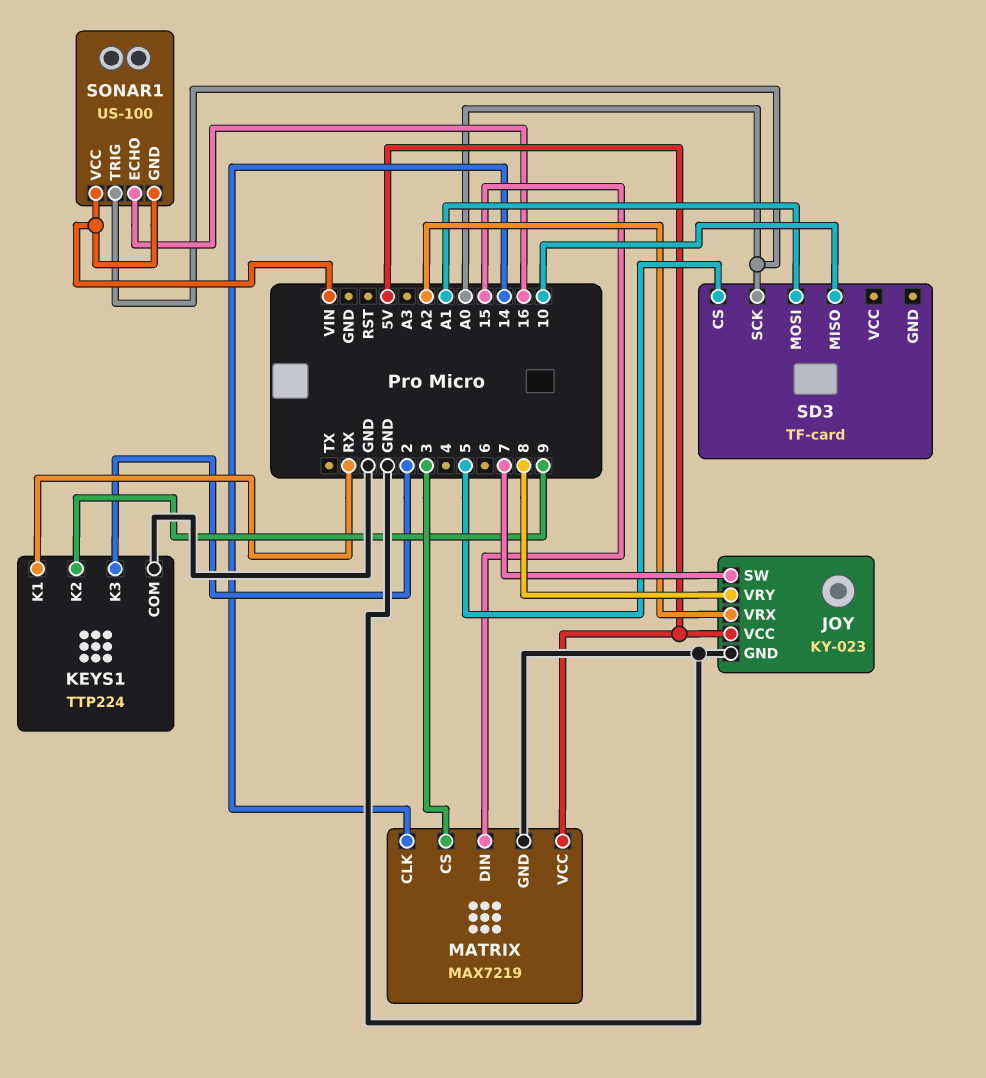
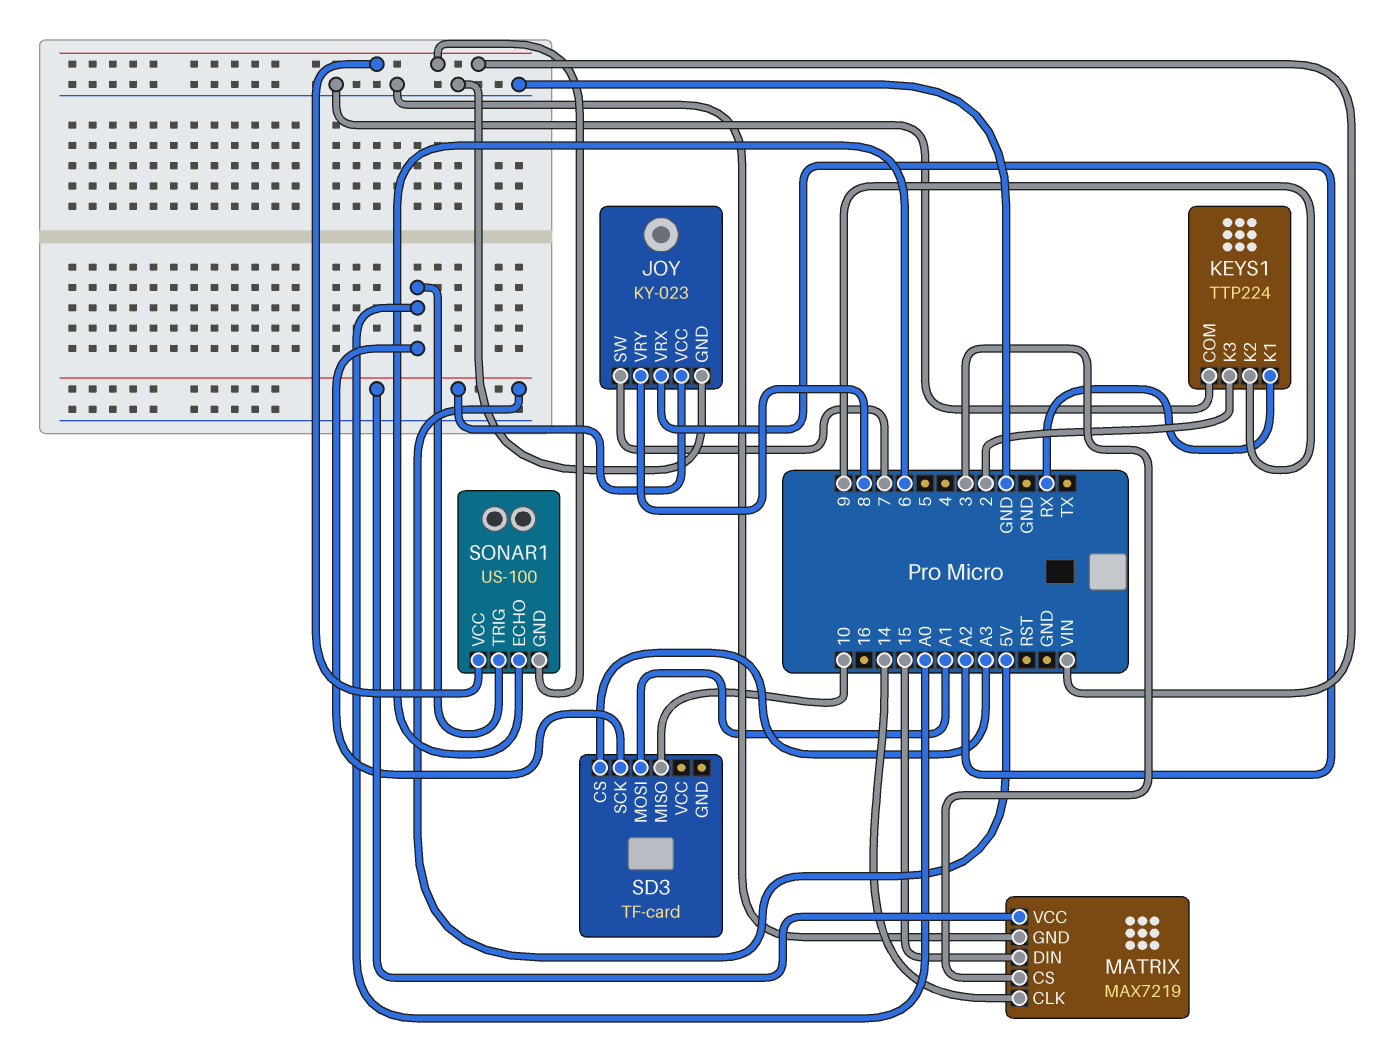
SD3 pin CS: 5 -> A3
SONAR1 pin ECHO: 16 -> 6

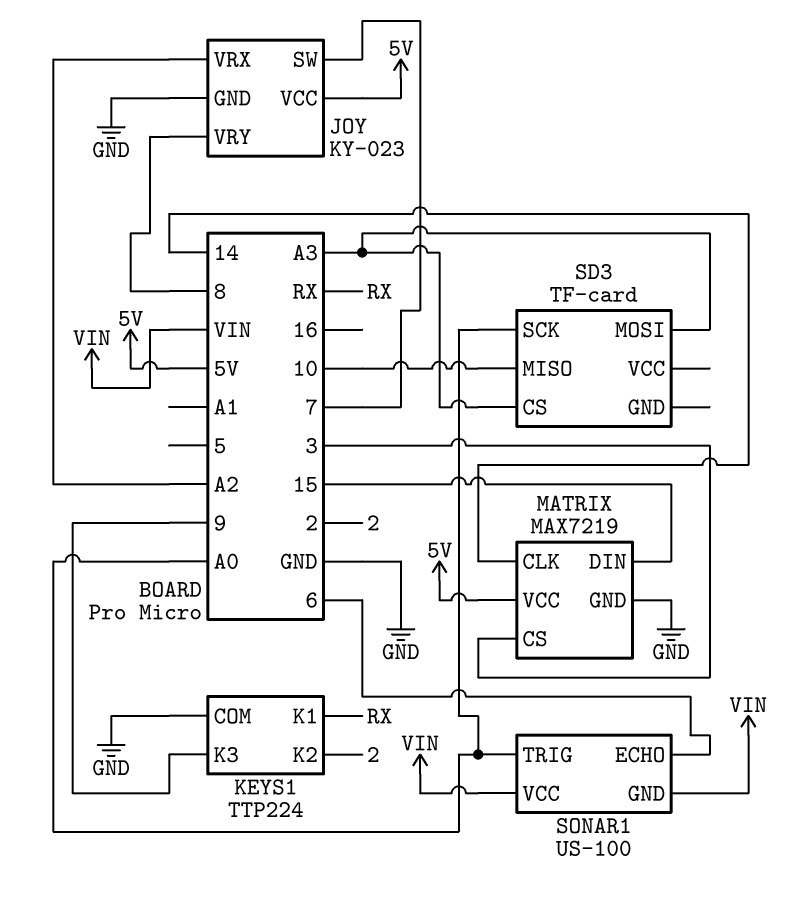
KEYS1 pin K2: 9 -> 2
KEYS1 pin K3: 2 -> 9
SD3 pin MOSI: A1 -> A3

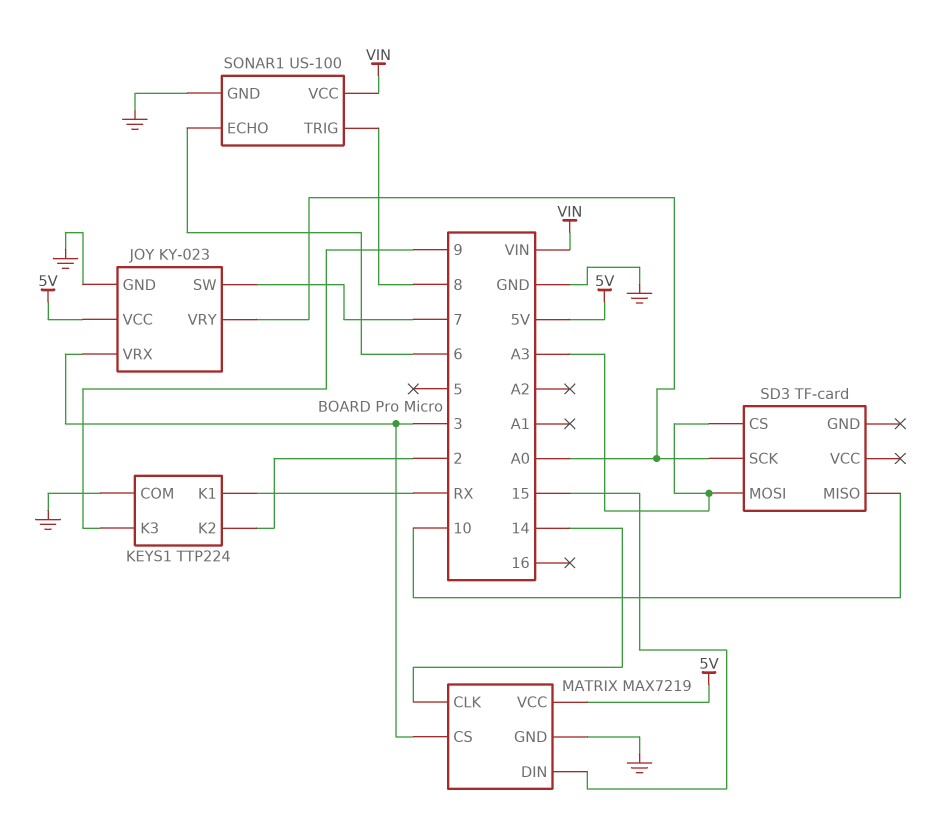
JOY pin VRX: A2 -> 3
JOY pin VRY: 8 -> A0
SONAR1 pin GND: VIN -> GND
SONAR1 pin TRIG: A0 -> 8

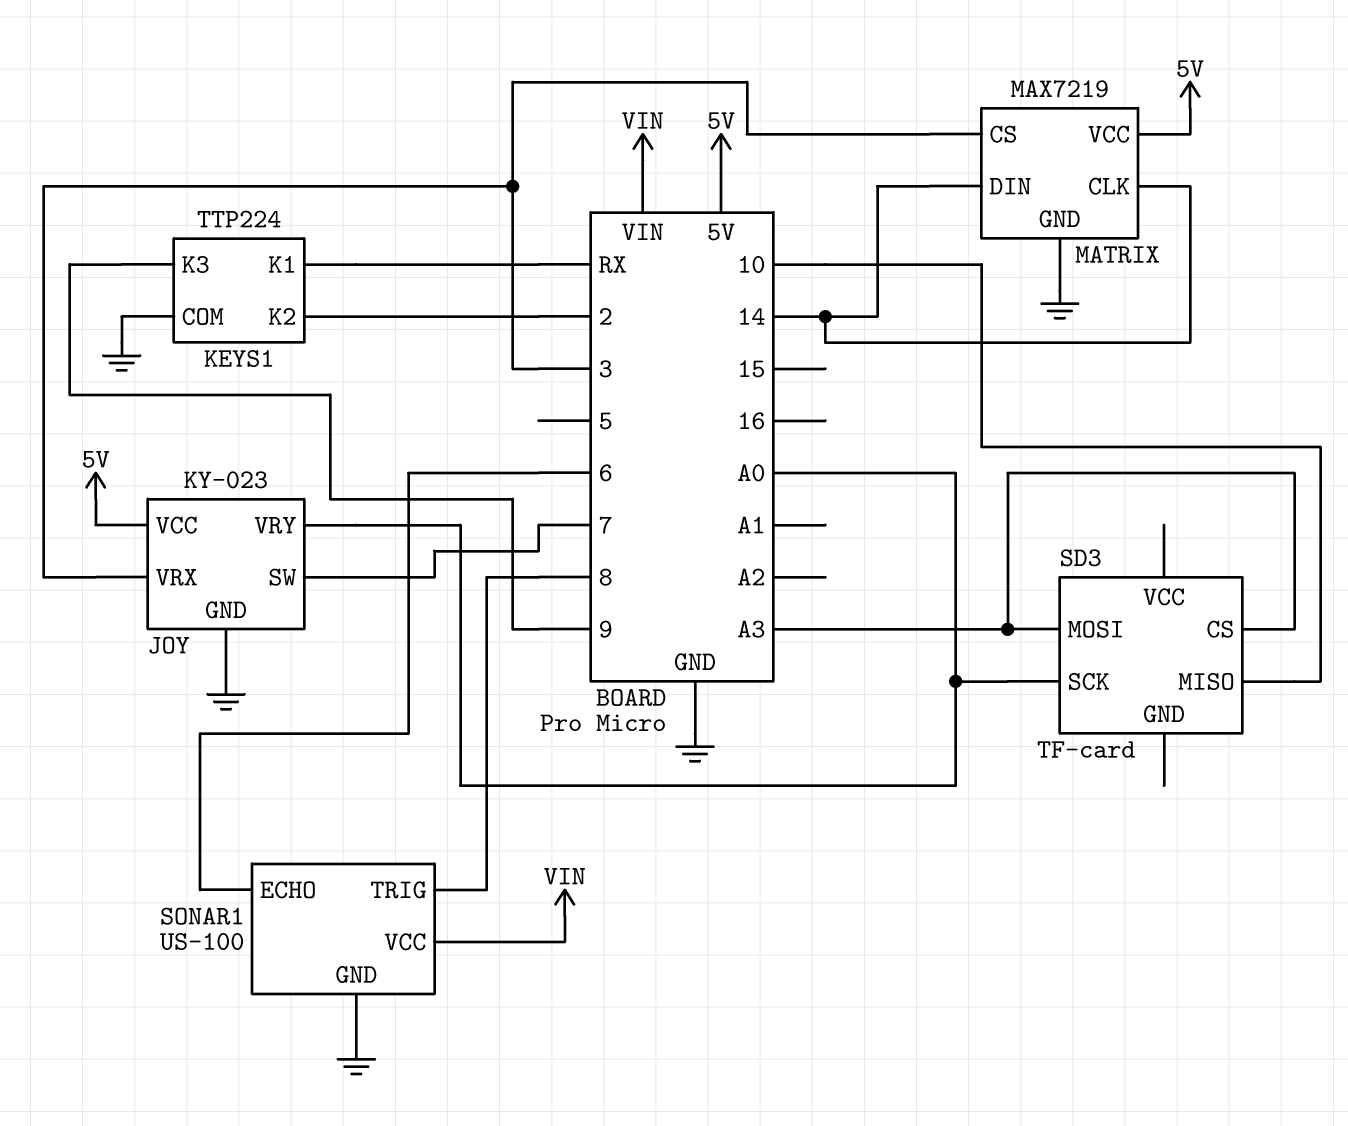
MATRIX pin DIN: 15 -> 14

